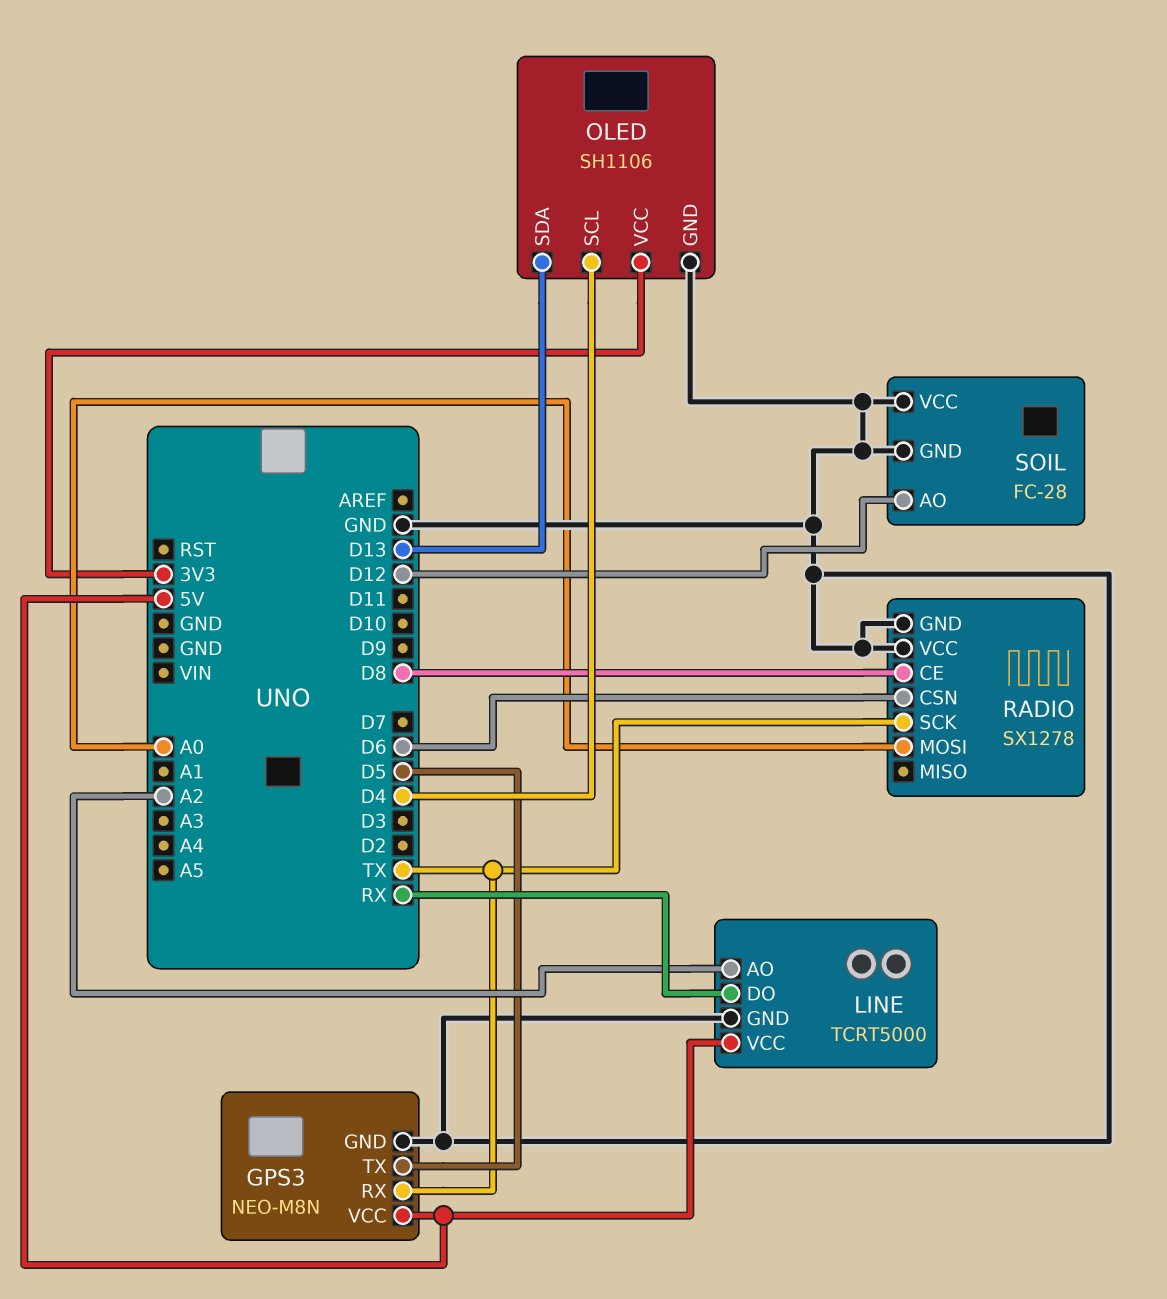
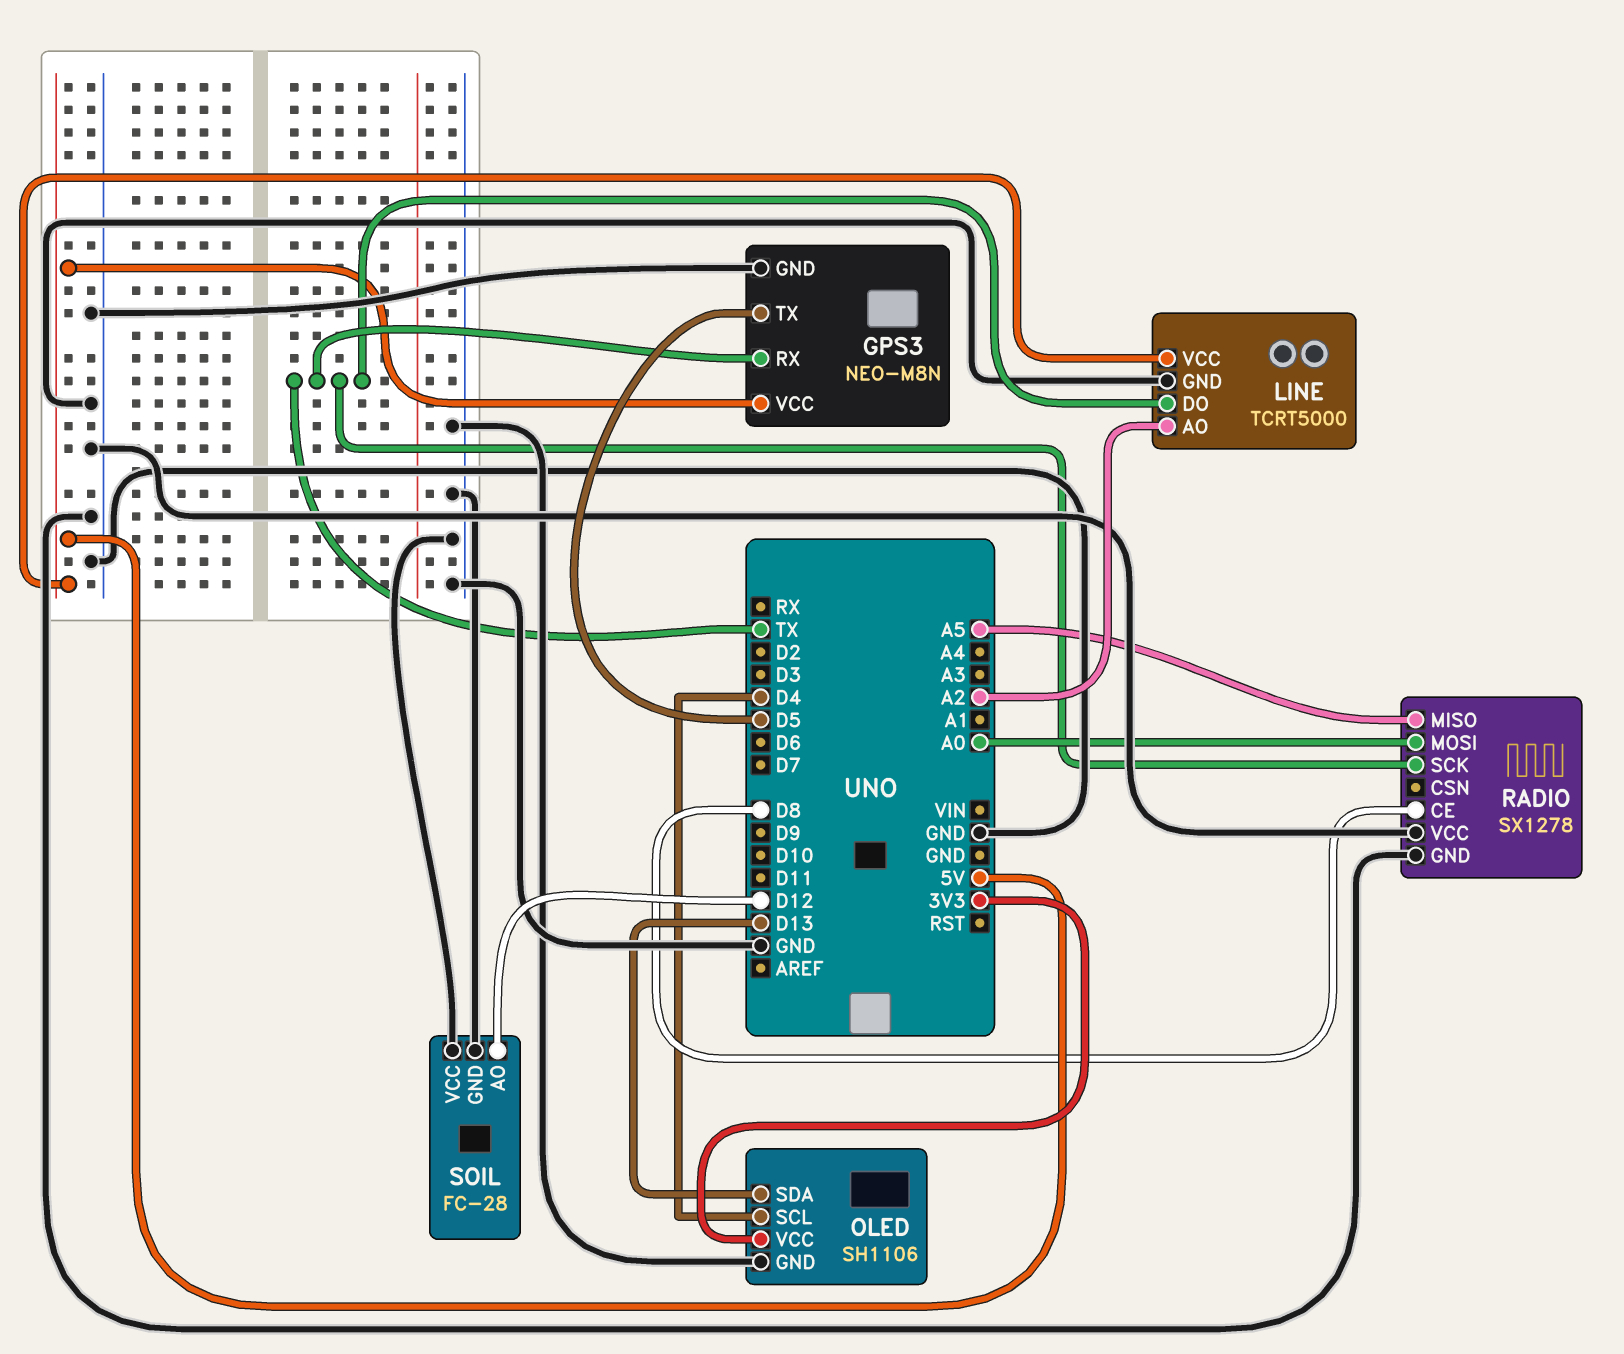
LINE pin DO: RX -> TX
RADIO pin CSN: D6 -> none
RADIO pin MISO: none -> A5

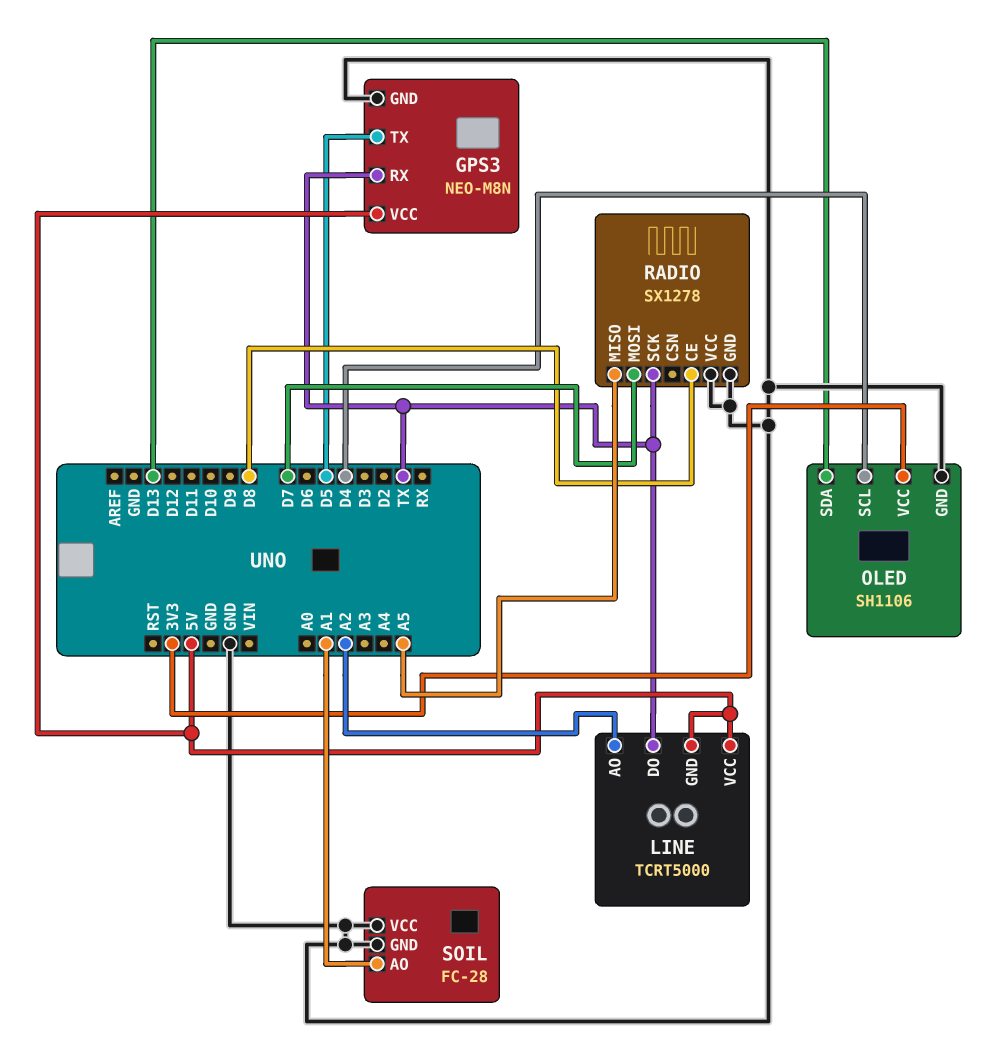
LINE pin GND: GND -> 5V
RADIO pin MOSI: A0 -> D7
SOIL pin AO: D12 -> A1

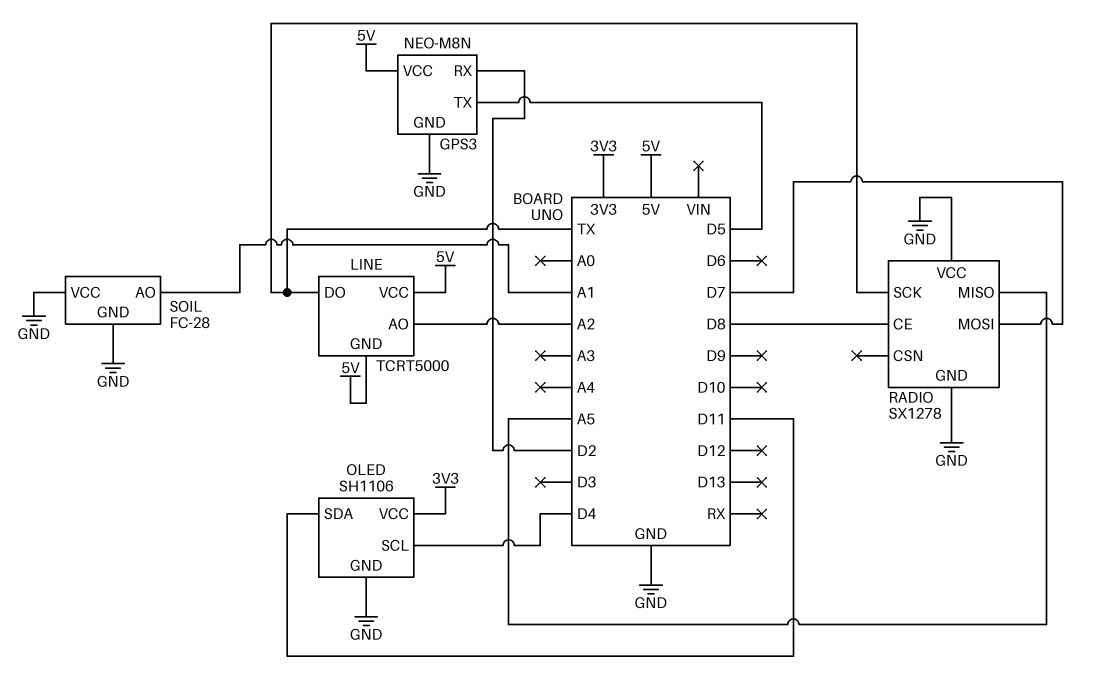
GPS3 pin RX: TX -> D2
OLED pin SDA: D13 -> D11

